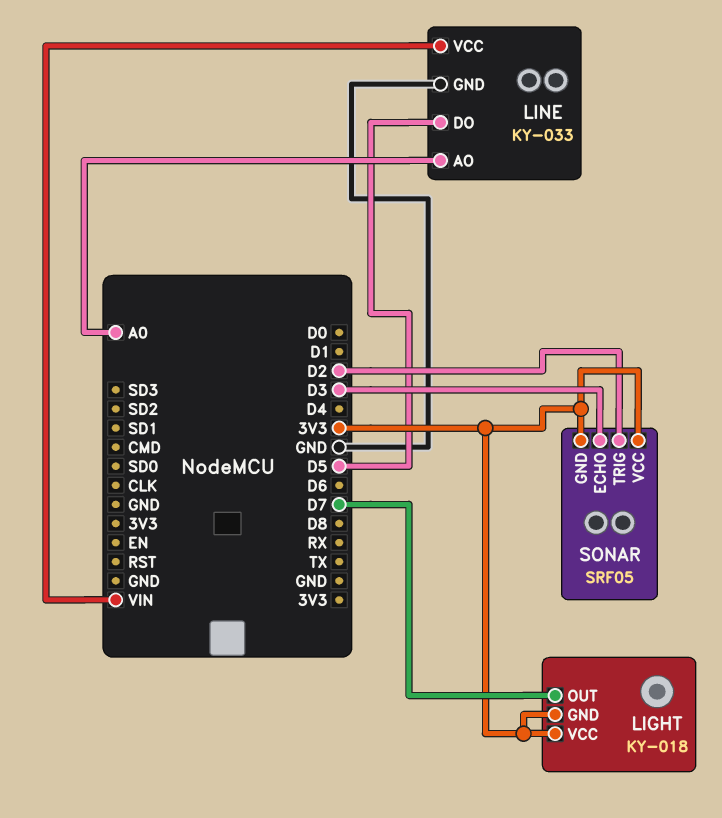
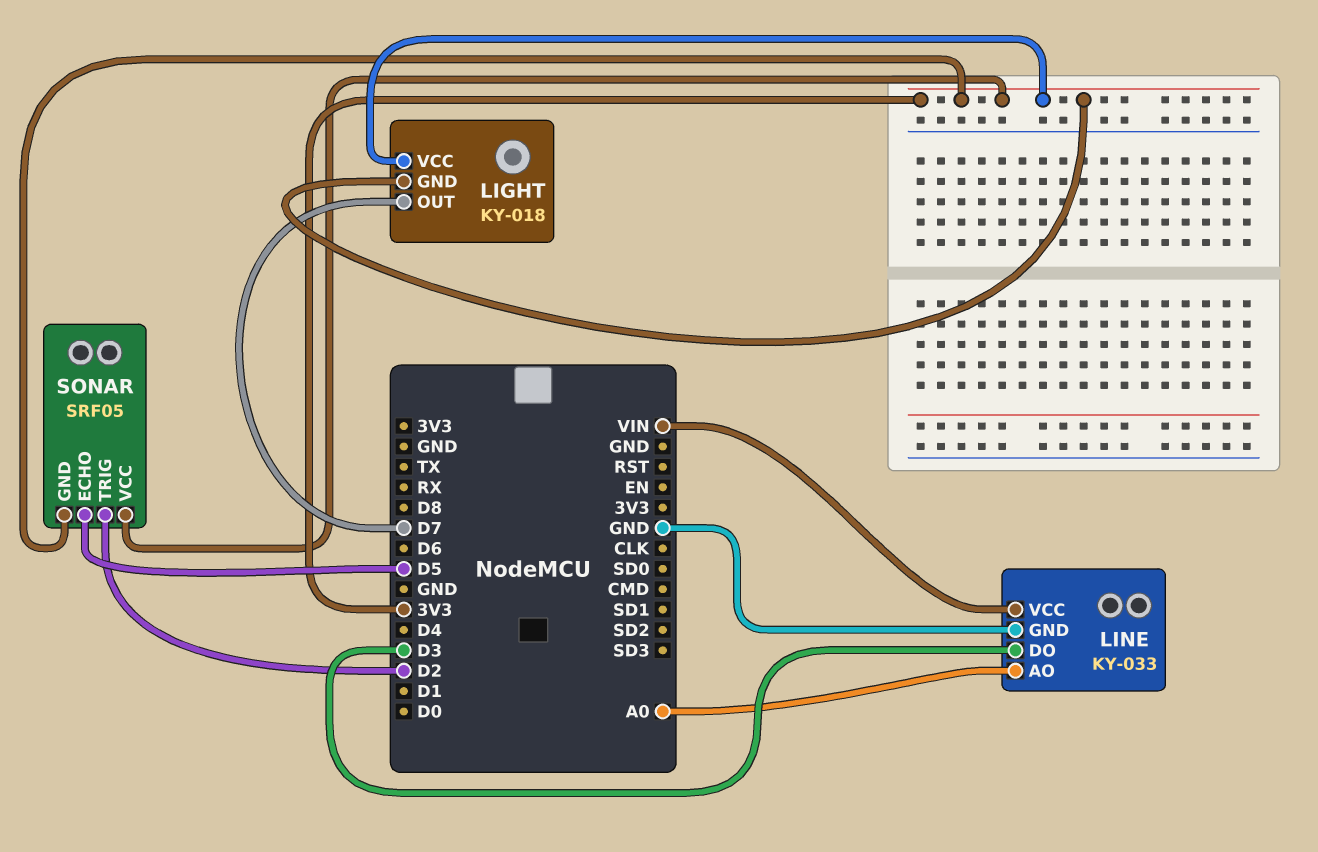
LINE pin DO: D5 -> D3
SONAR pin ECHO: D3 -> D5

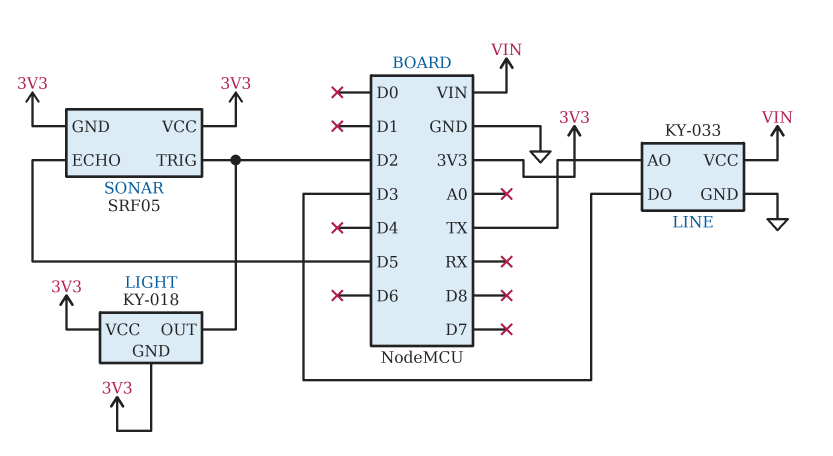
LIGHT pin OUT: D7 -> D2
LINE pin AO: A0 -> TX

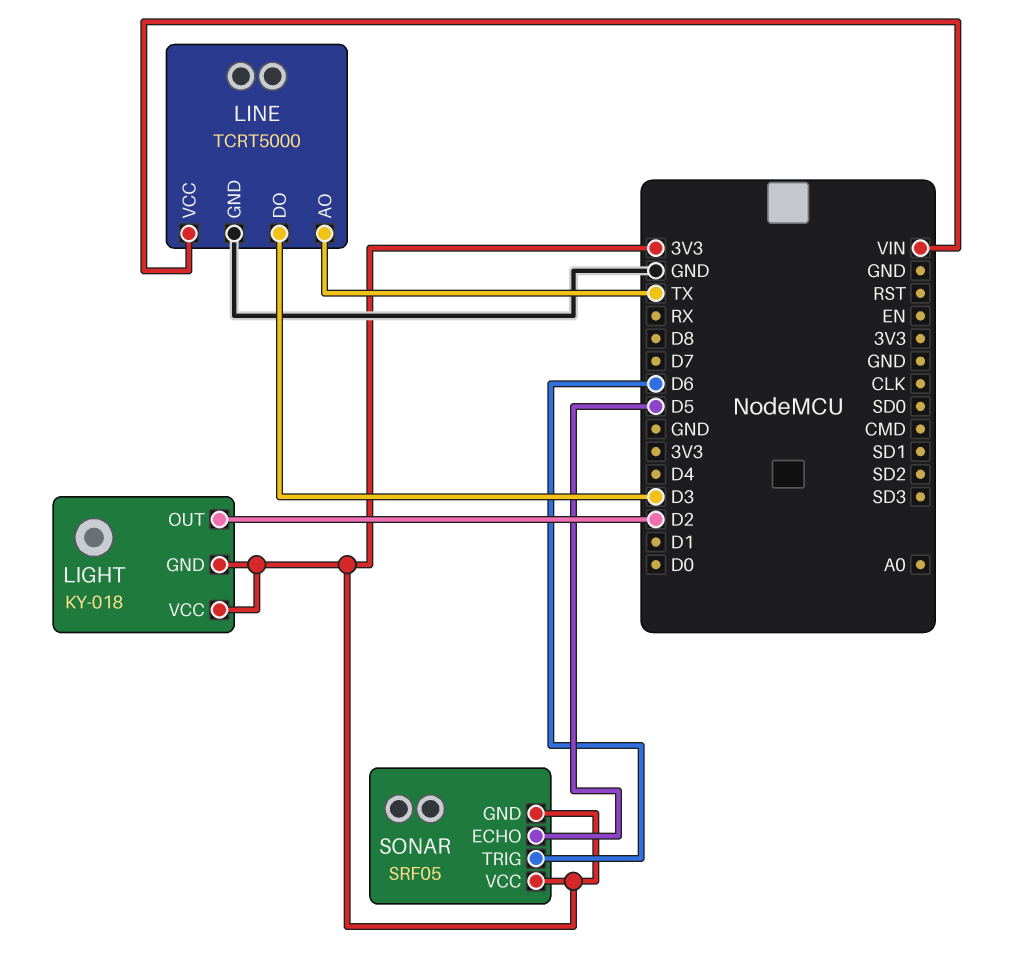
LINE: KY-033 -> TCRT5000
SONAR pin TRIG: D2 -> D6

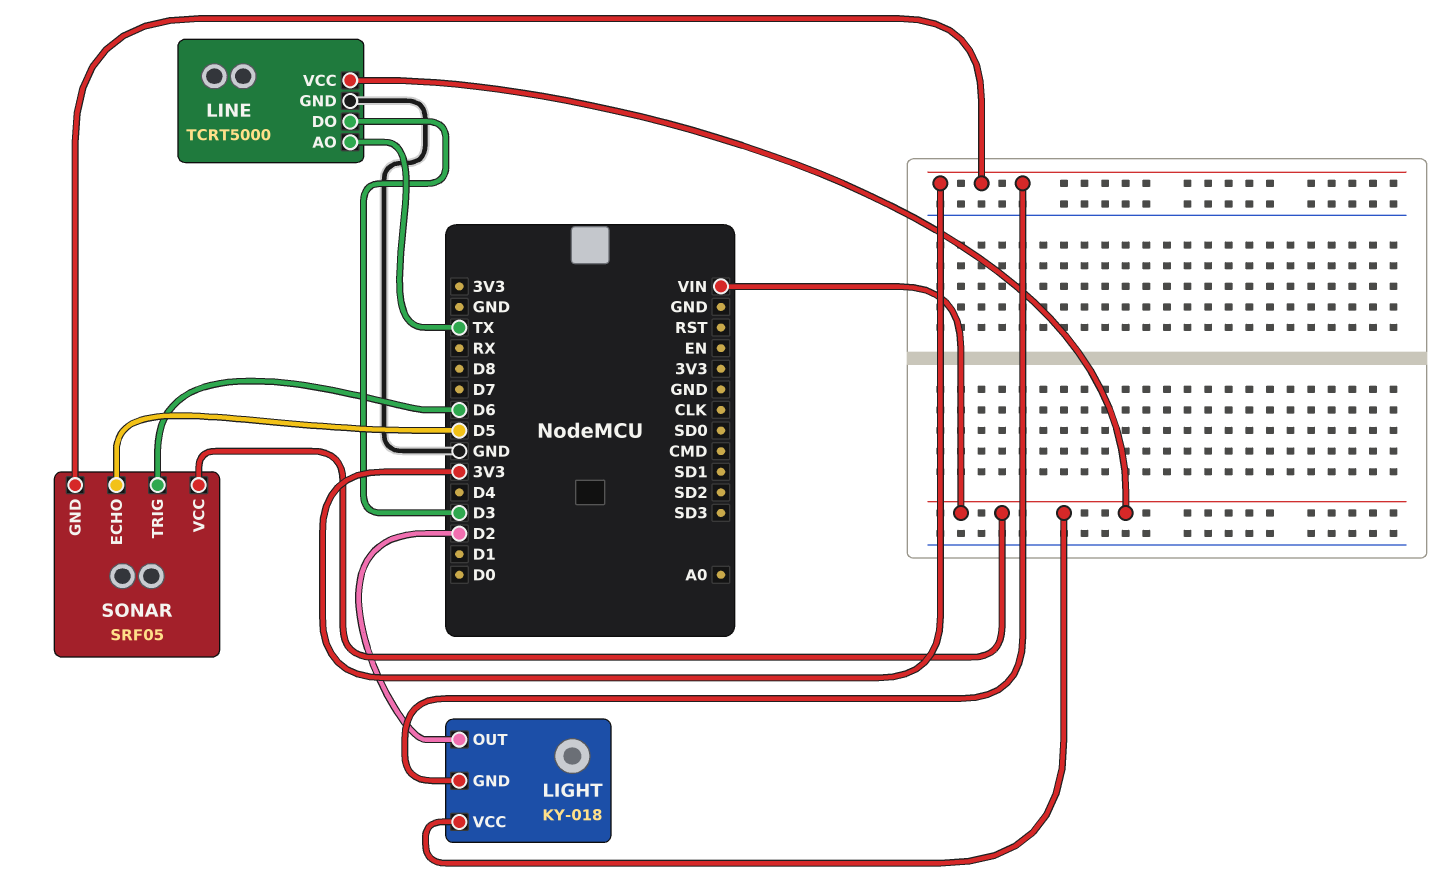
LIGHT pin VCC: 3V3 -> VIN
SONAR pin VCC: 3V3 -> VIN

